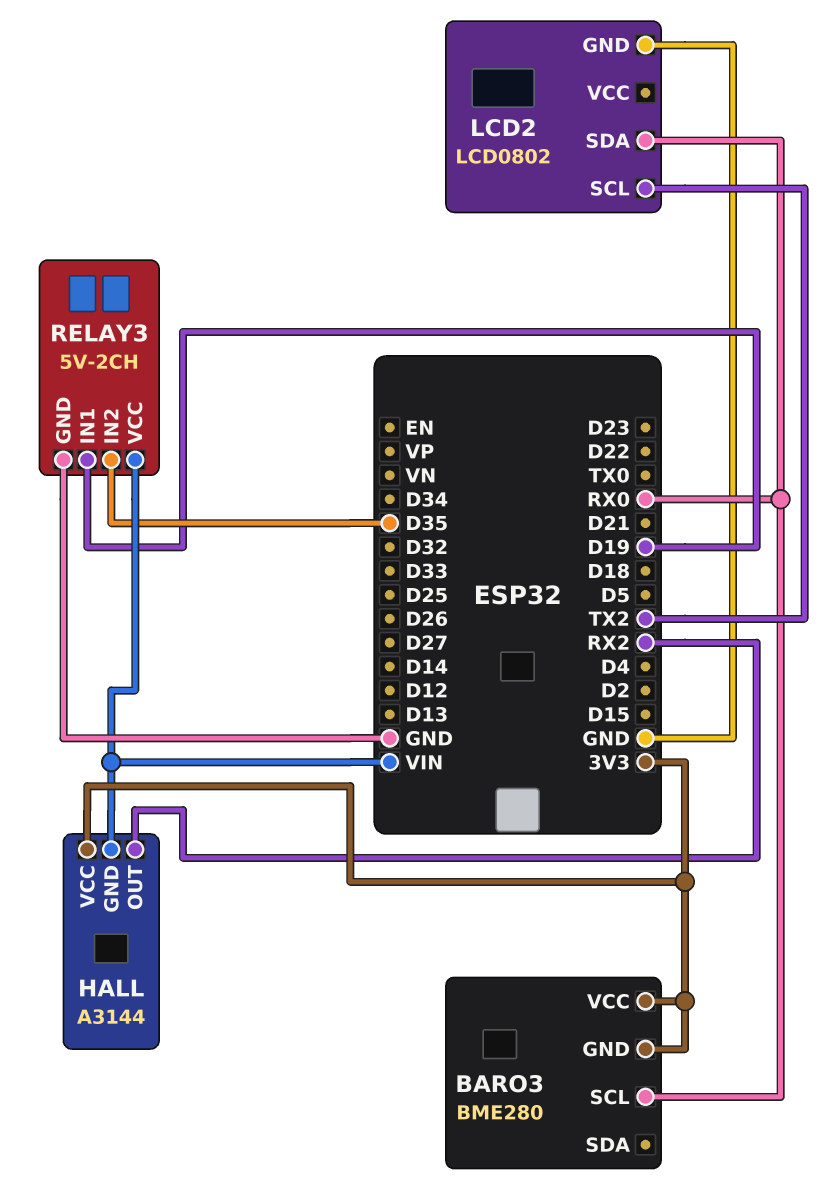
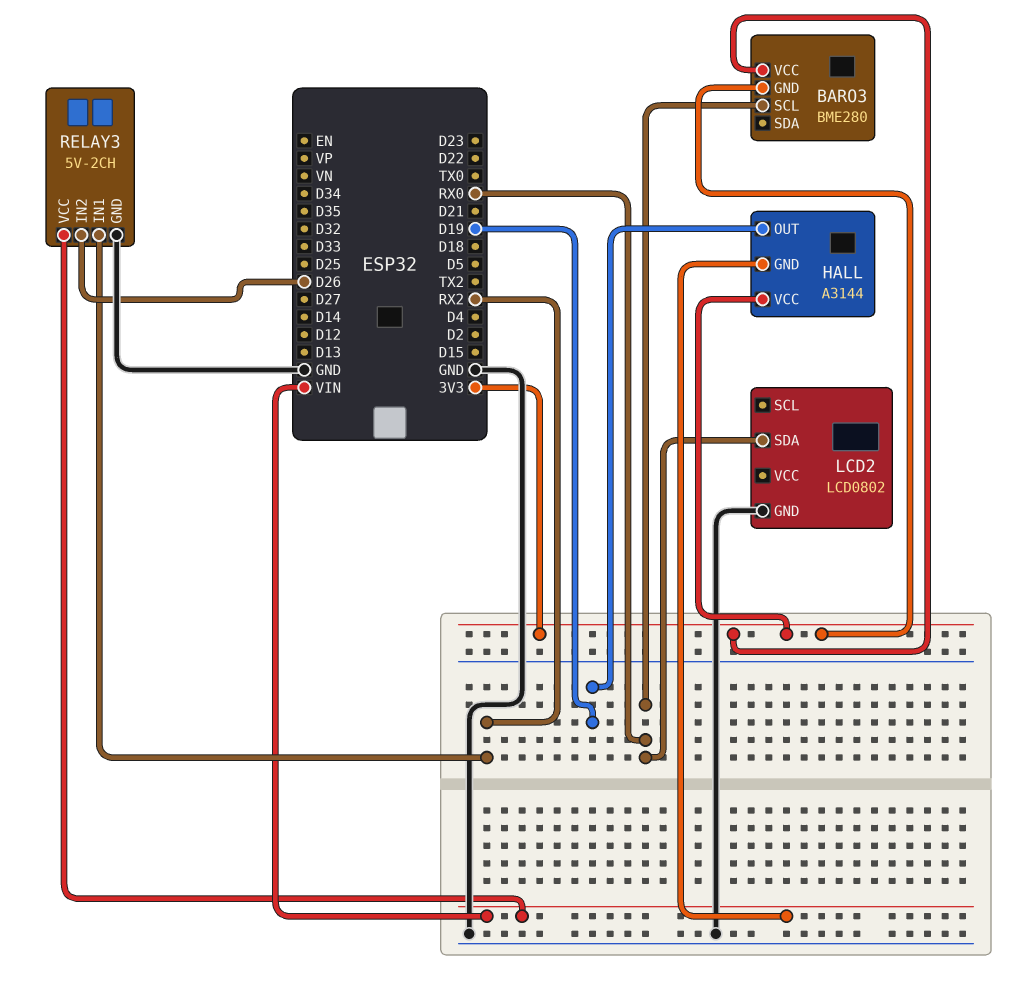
HALL pin OUT: RX2 -> D19
LCD2 pin SCL: TX2 -> none
RELAY3 pin IN1: D19 -> RX2
RELAY3 pin IN2: D35 -> D26

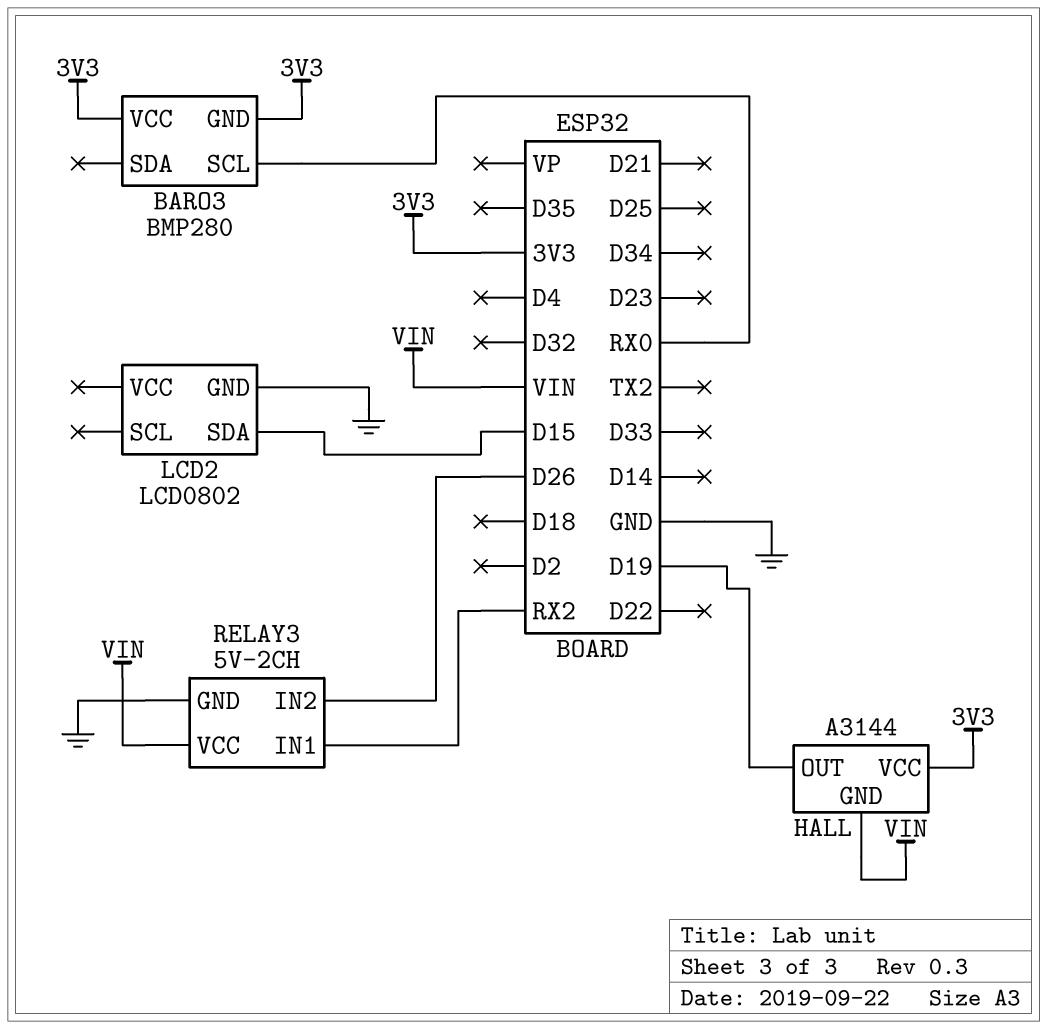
BARO3: BME280 -> BMP280
LCD2 pin SDA: RX0 -> D15

